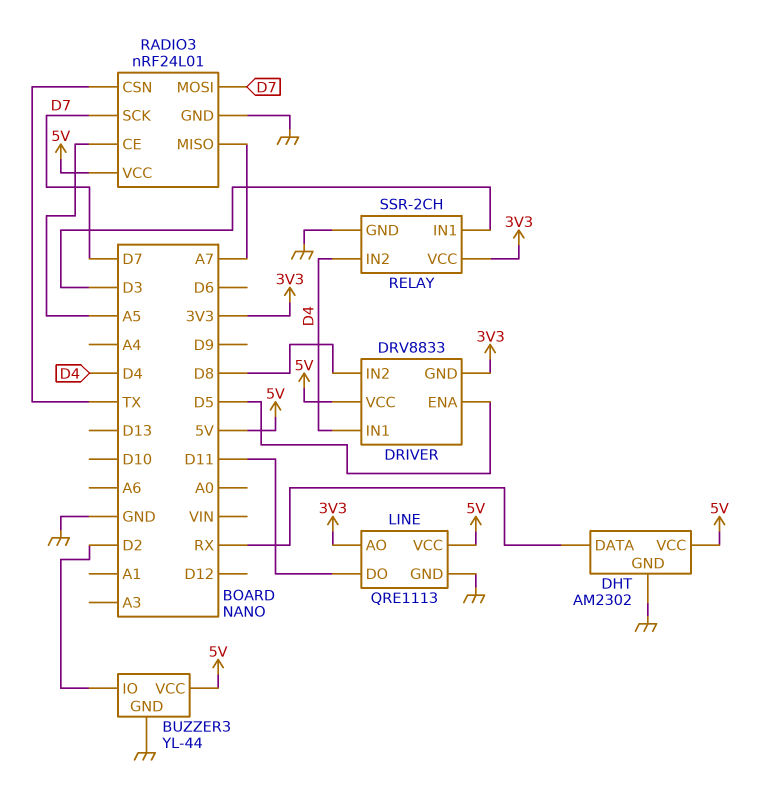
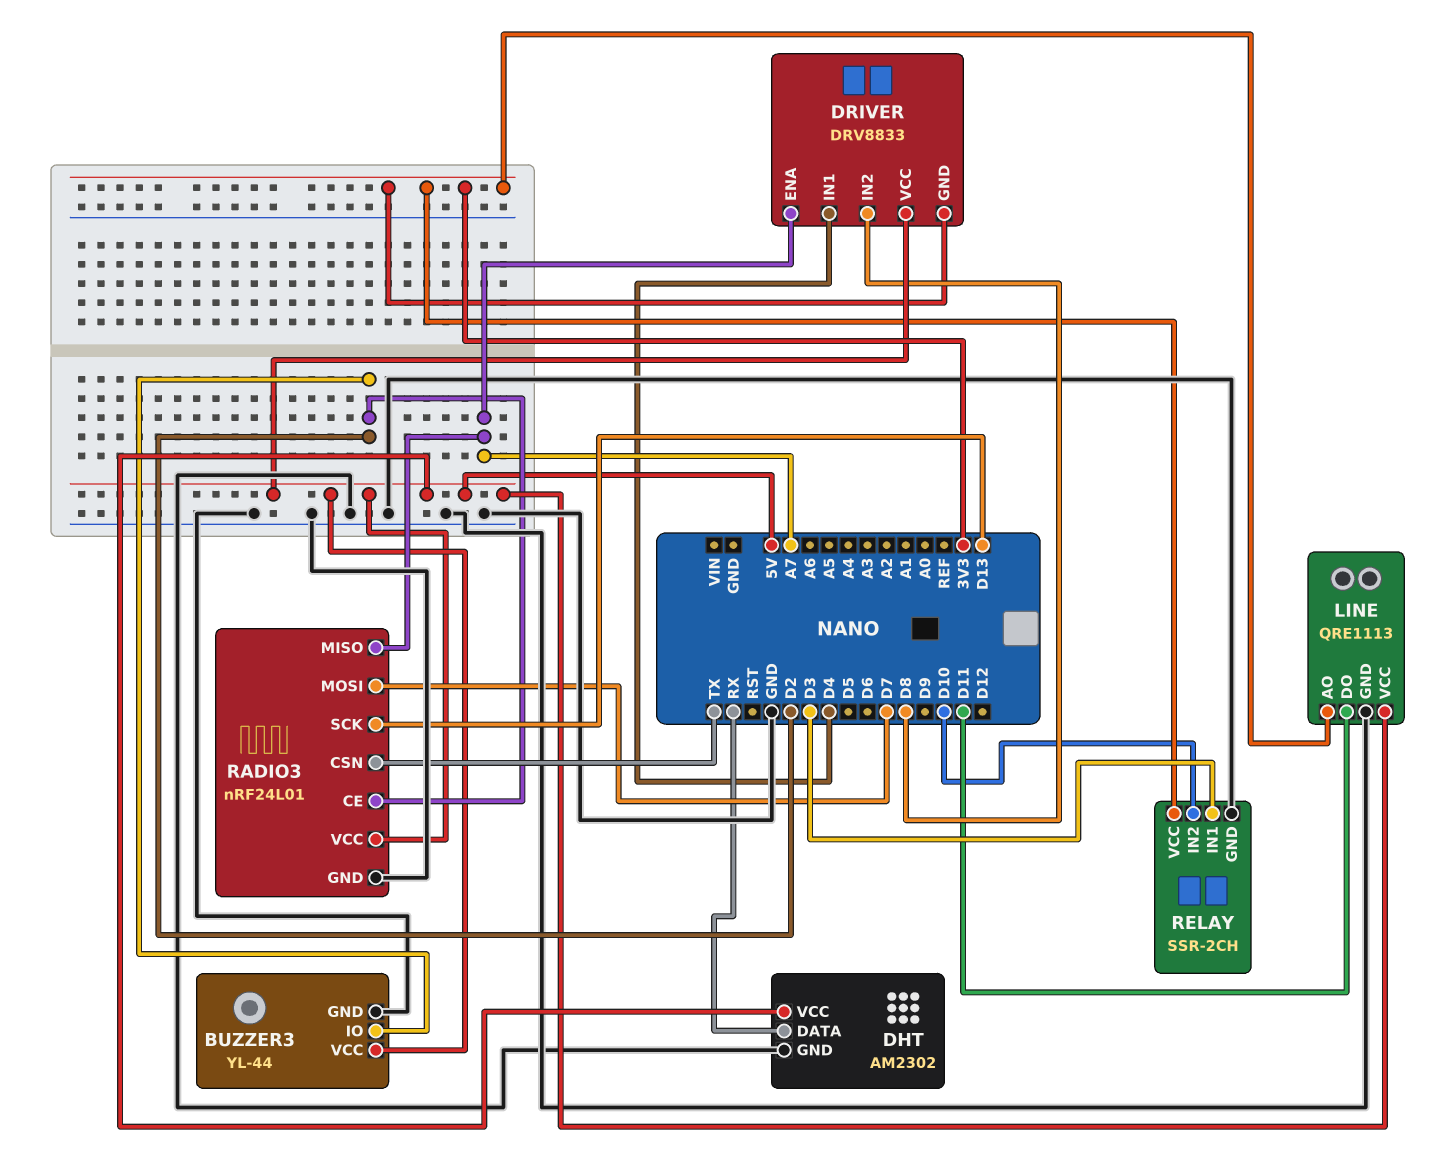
DRIVER pin ENA: D5 -> A7
RADIO3 pin CE: A5 -> D2
RADIO3 pin SCK: D7 -> D13
RELAY pin IN2: D4 -> D10

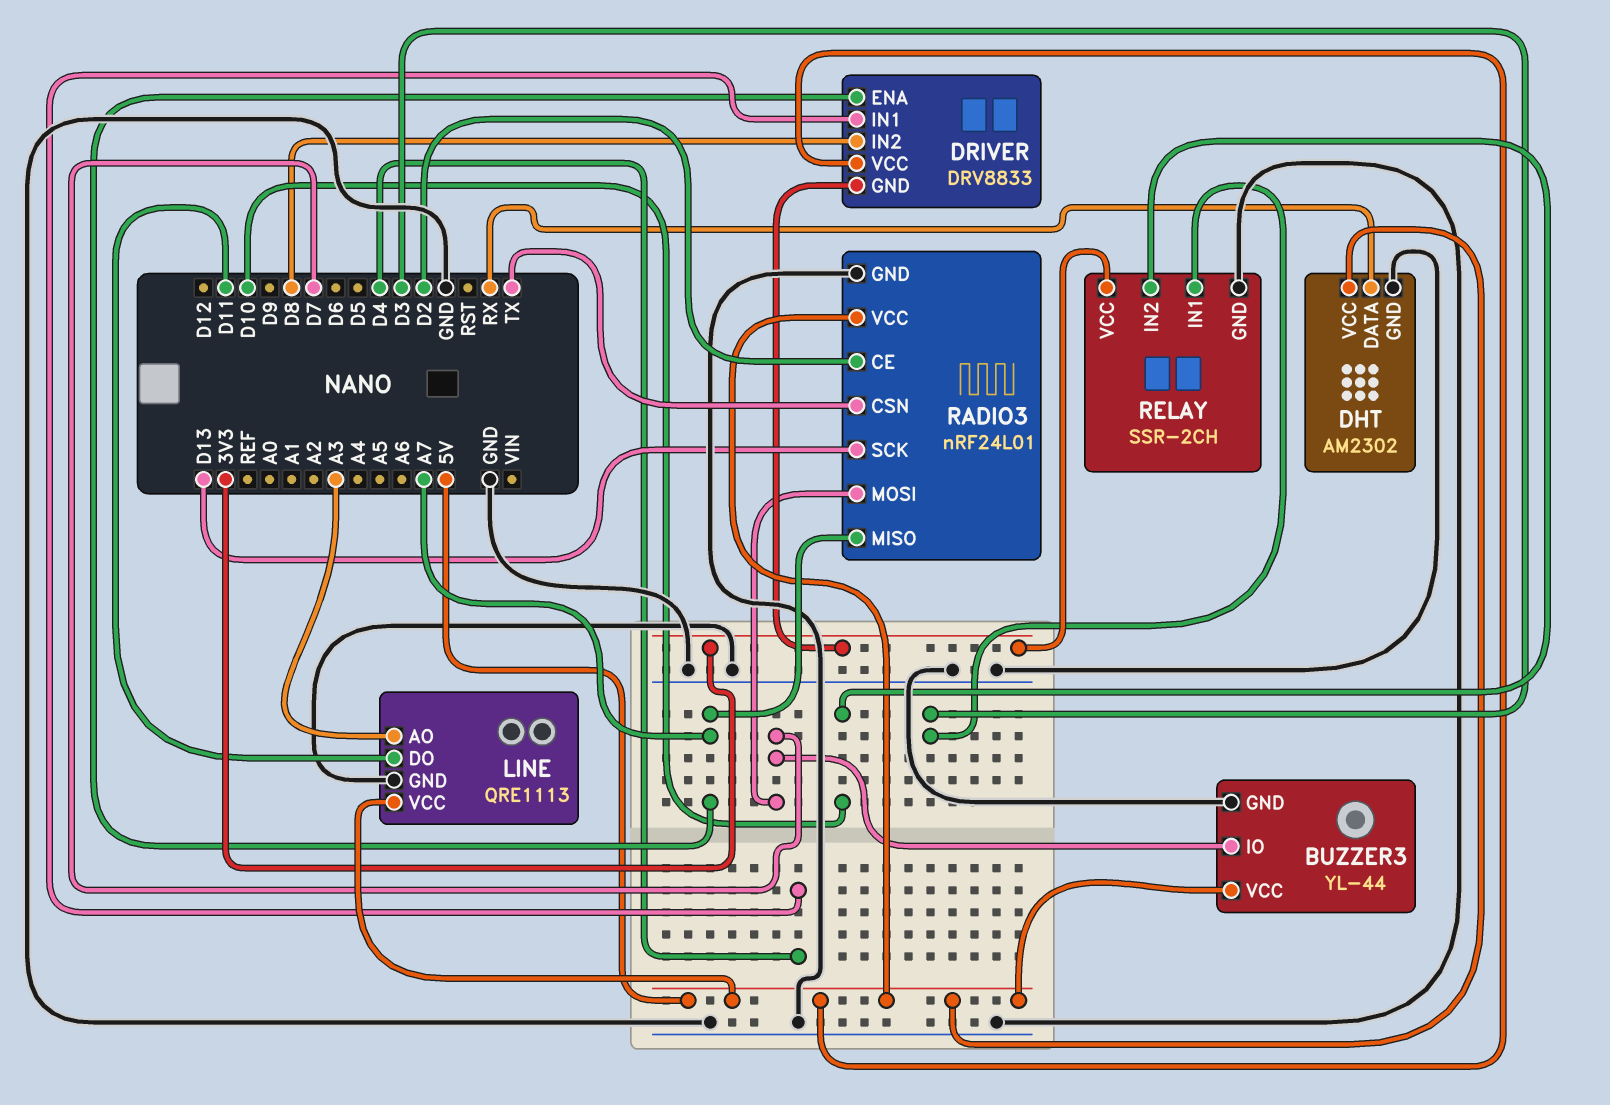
BUZZER3 pin IO: D2 -> D7
LINE pin AO: 3V3 -> A3

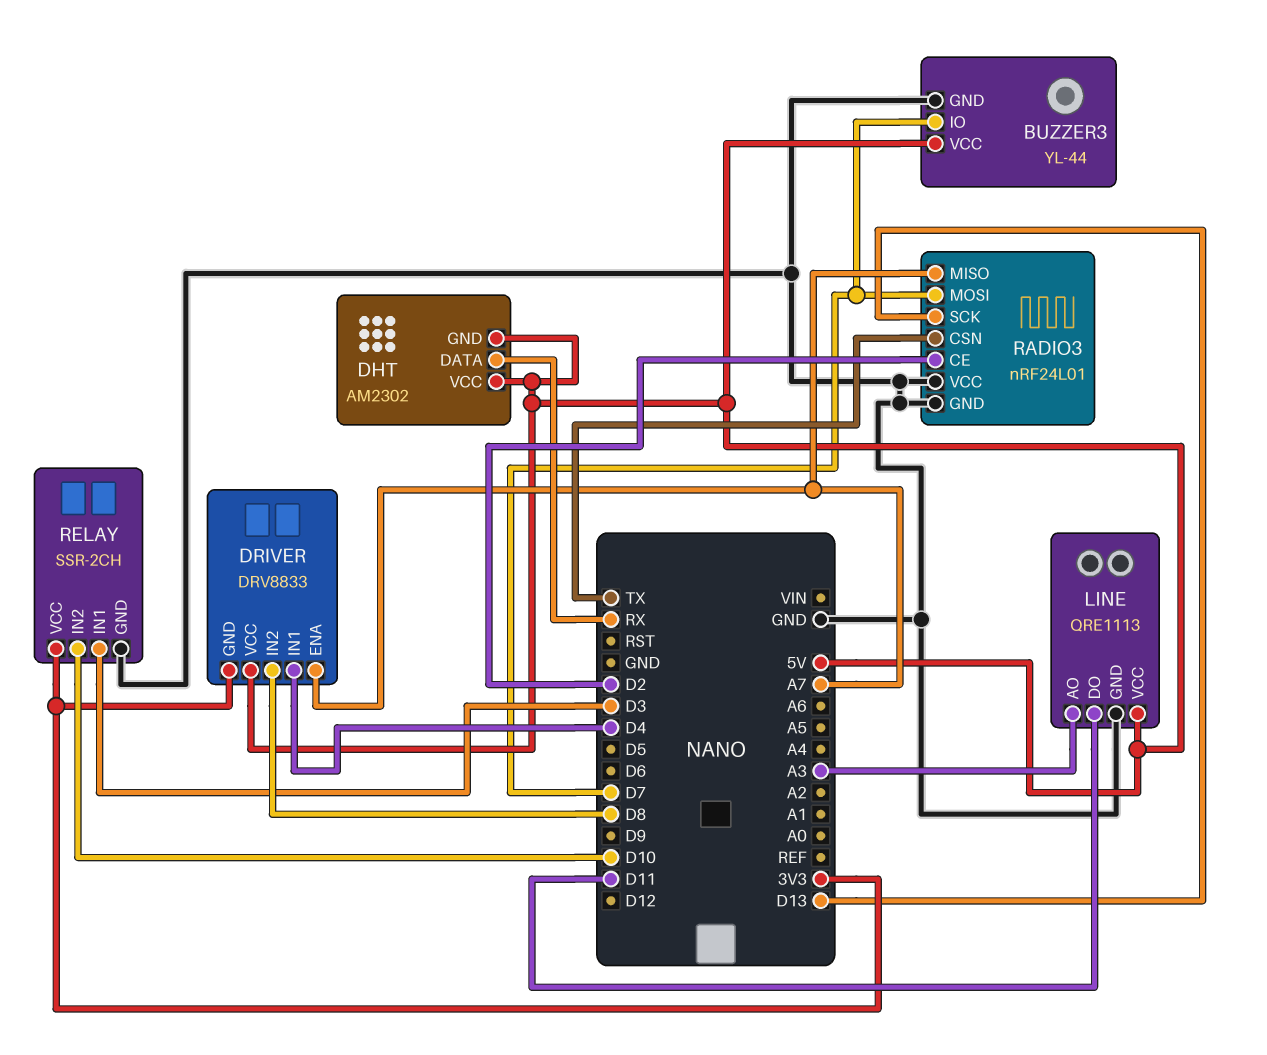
DHT pin GND: GND -> 5V
RADIO3 pin VCC: 5V -> GND

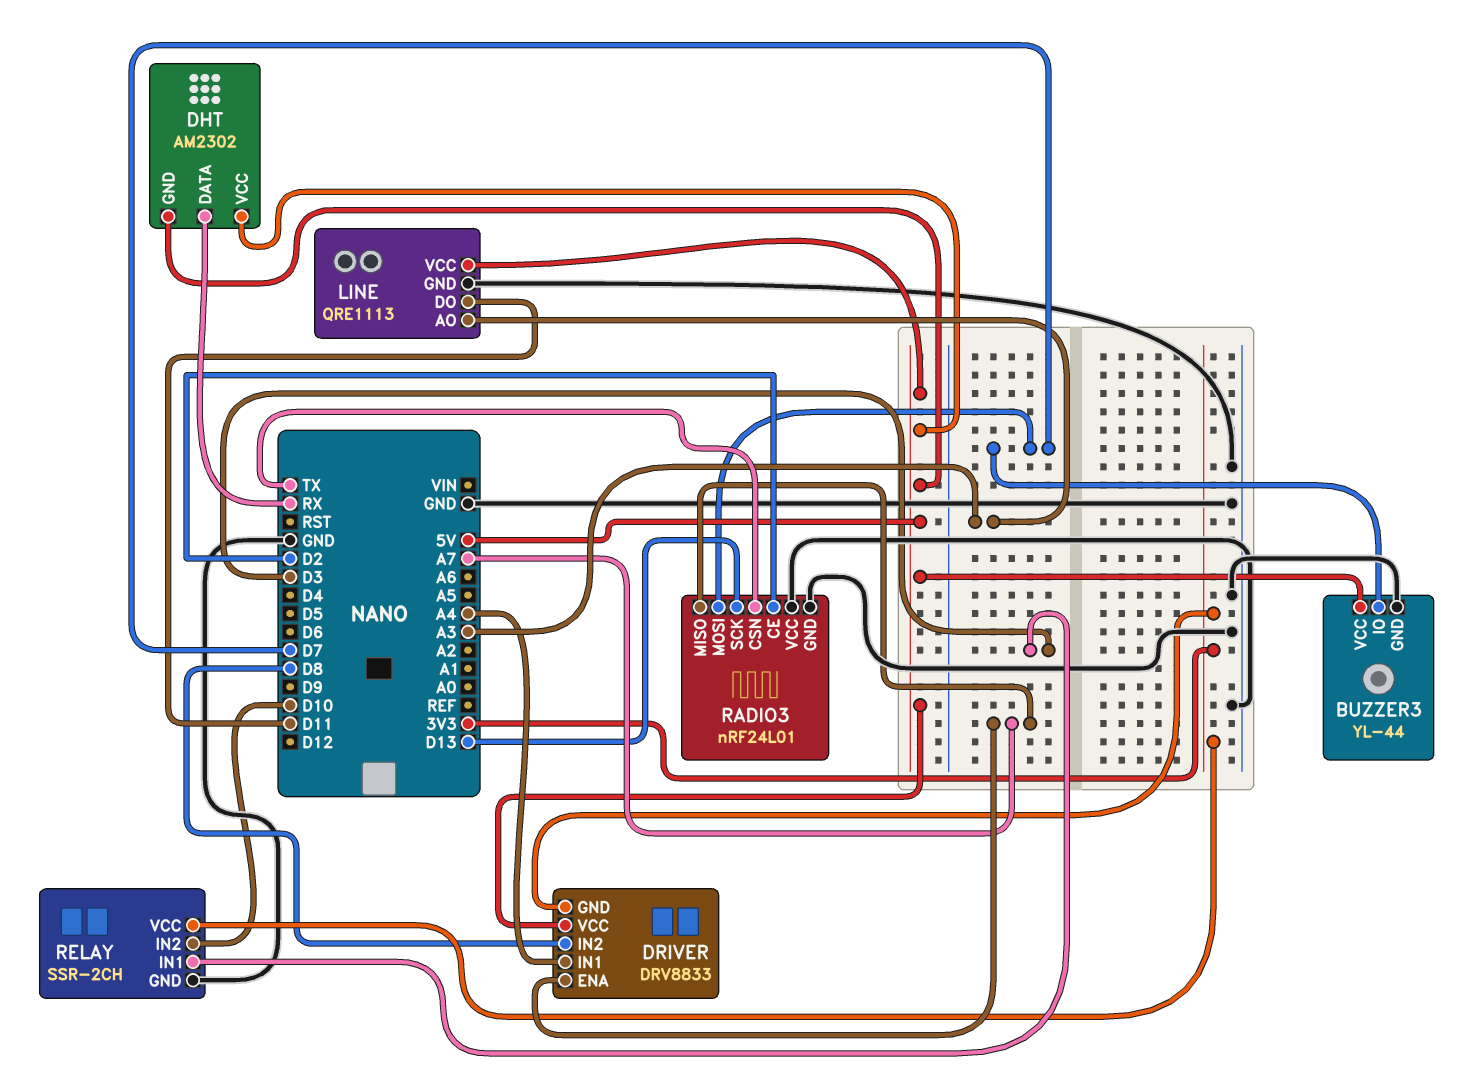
DRIVER pin IN1: D4 -> A4

